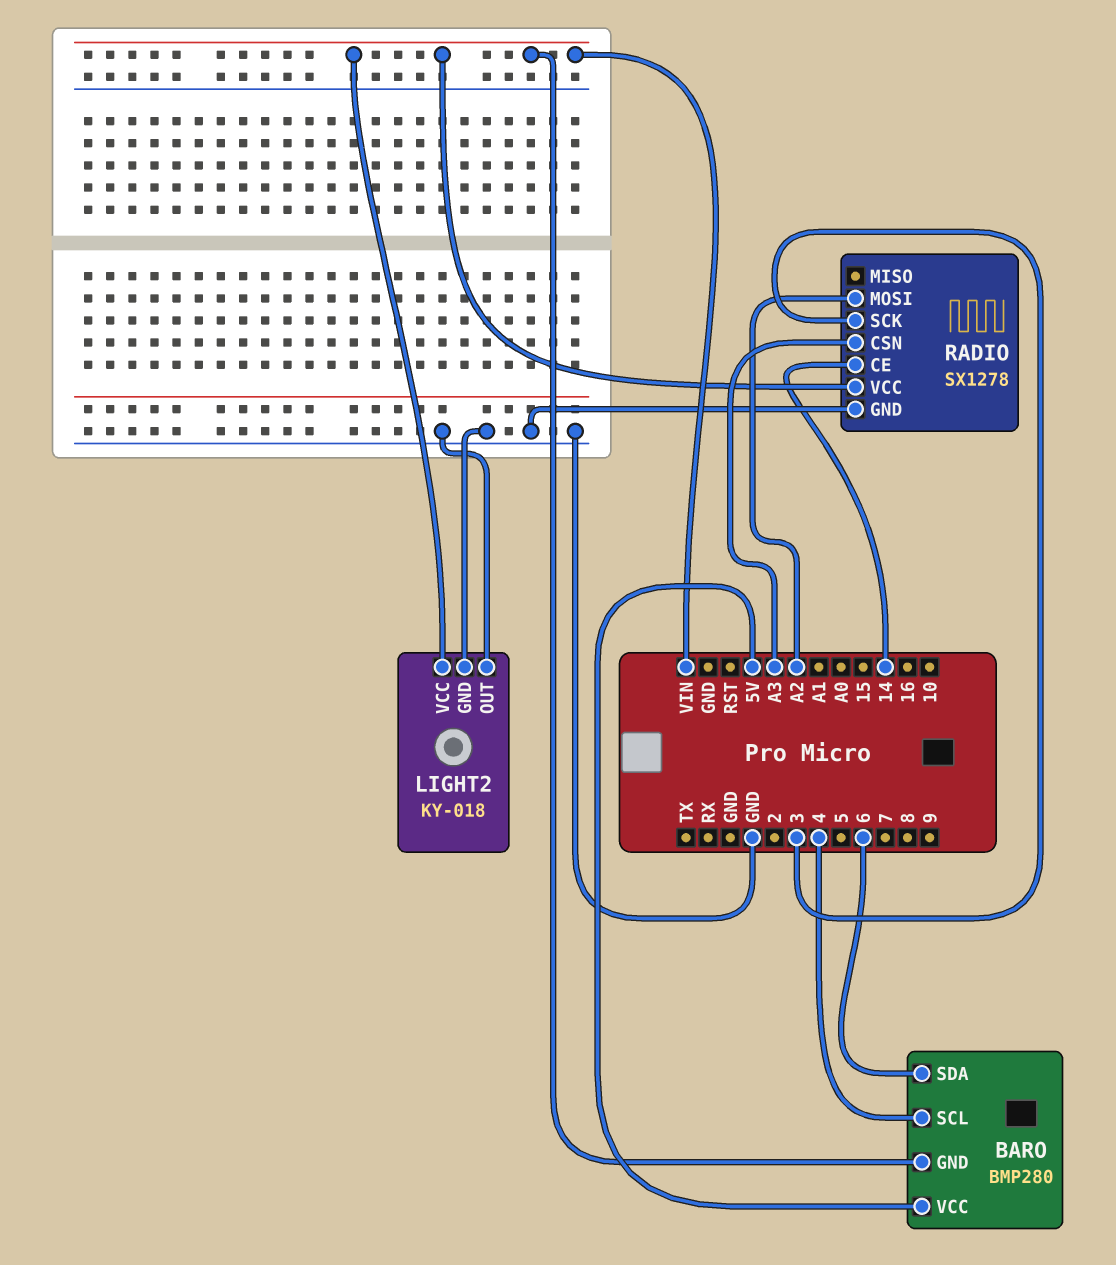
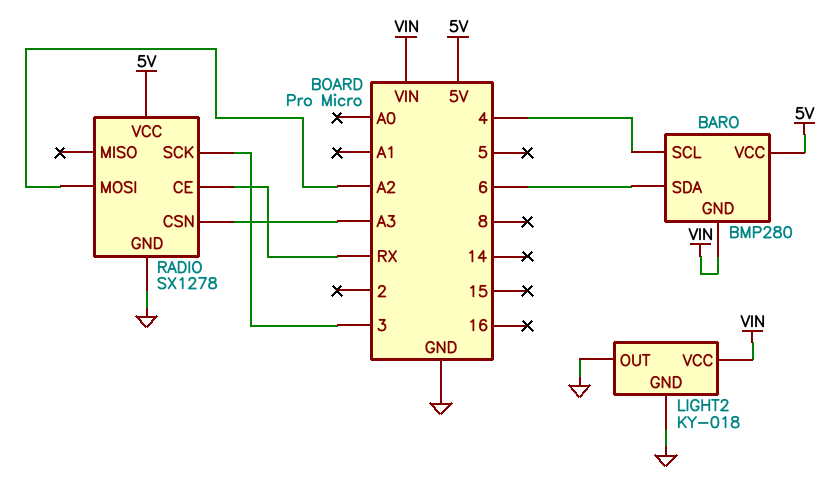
RADIO pin CE: 14 -> RX
RADIO pin VCC: VIN -> 5V

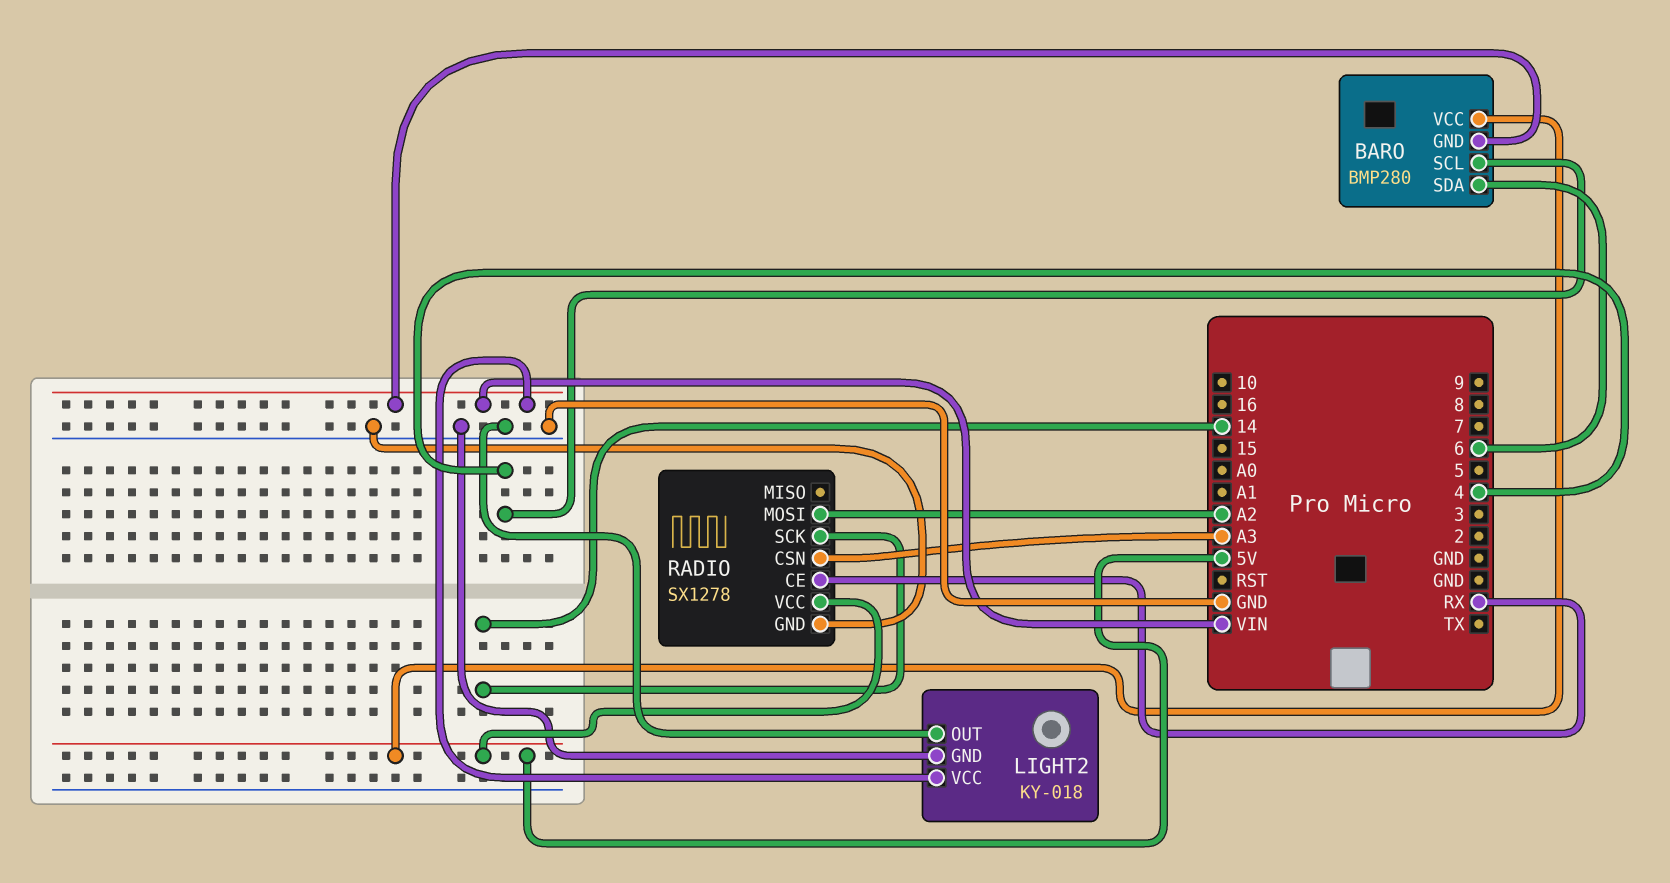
RADIO pin SCK: 3 -> 14

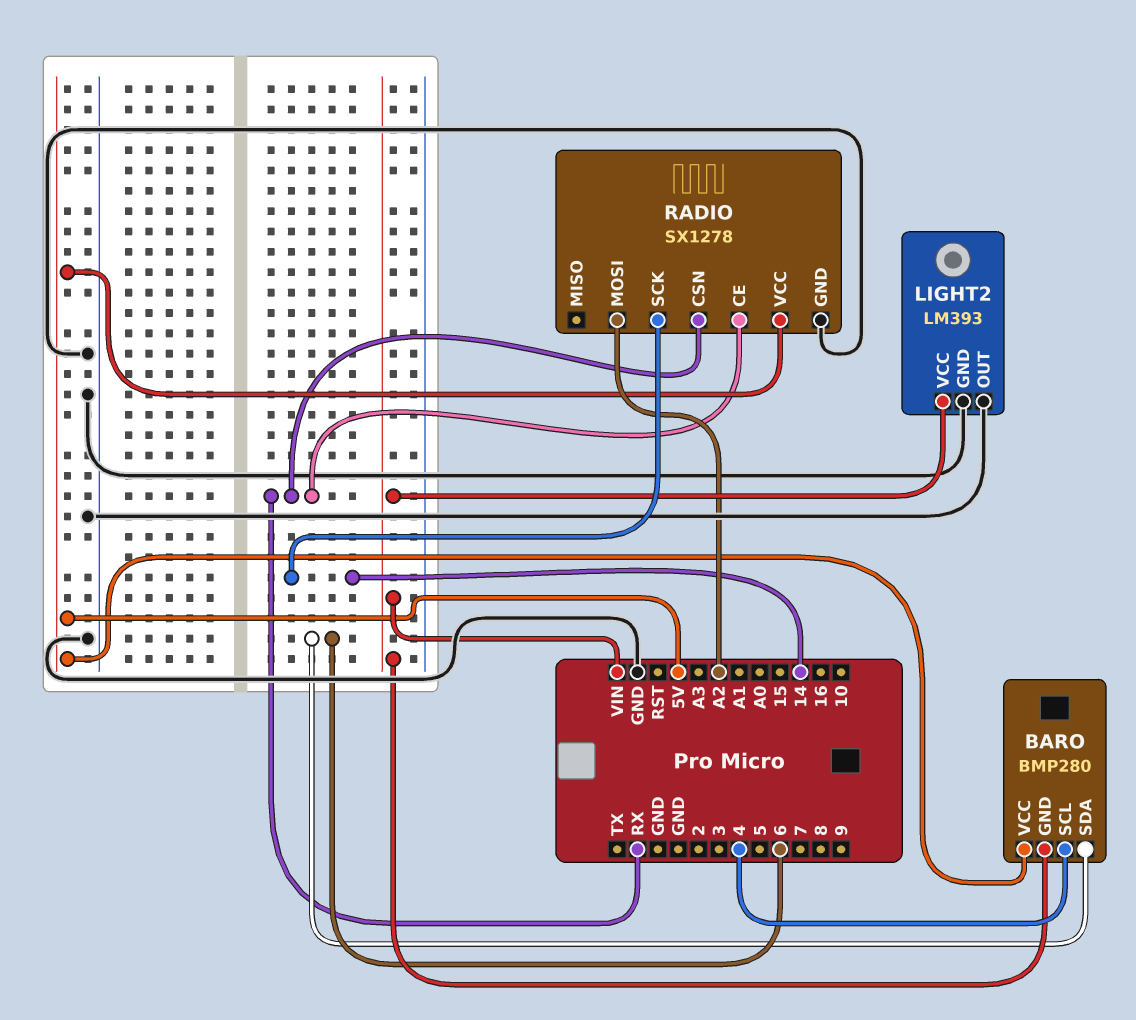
LIGHT2: KY-018 -> LM393
RADIO pin CSN: A3 -> RX

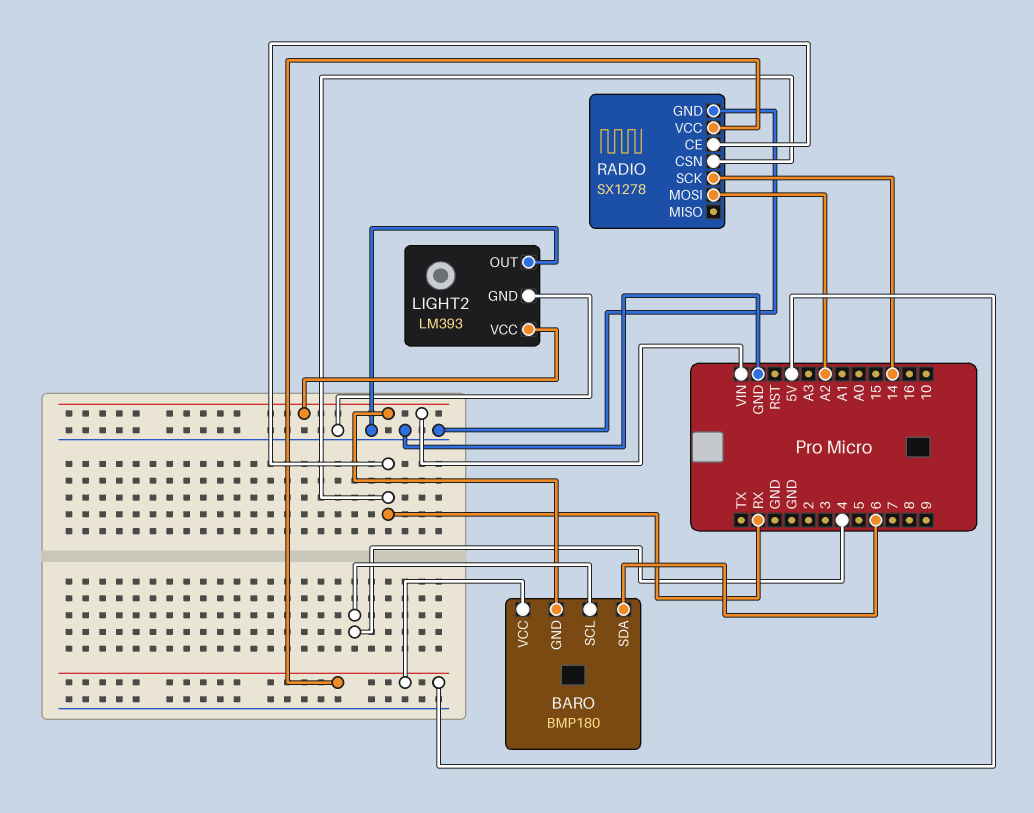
BARO: BMP280 -> BMP180

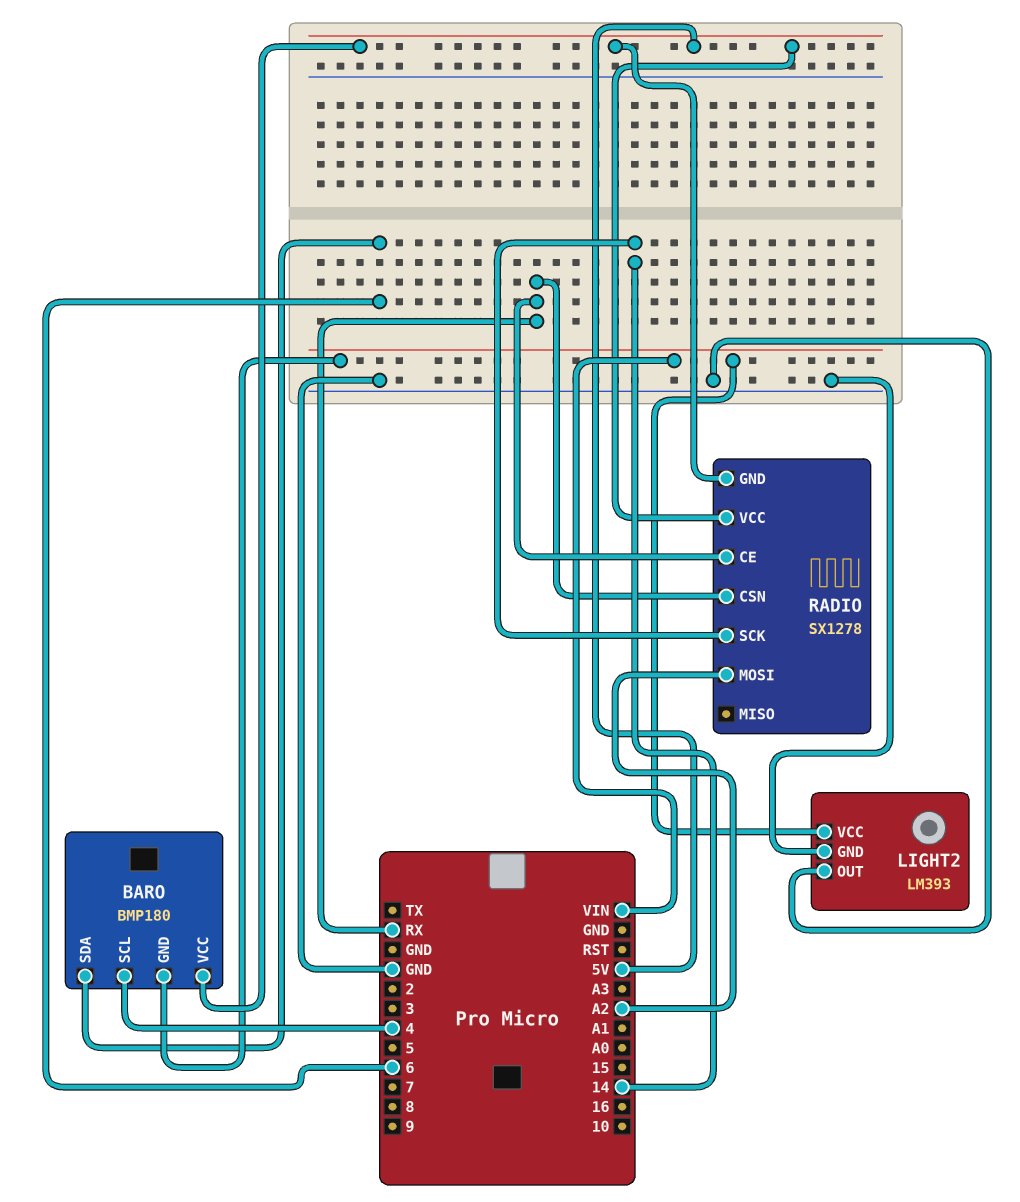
RADIO pin GND: GND -> 5V

